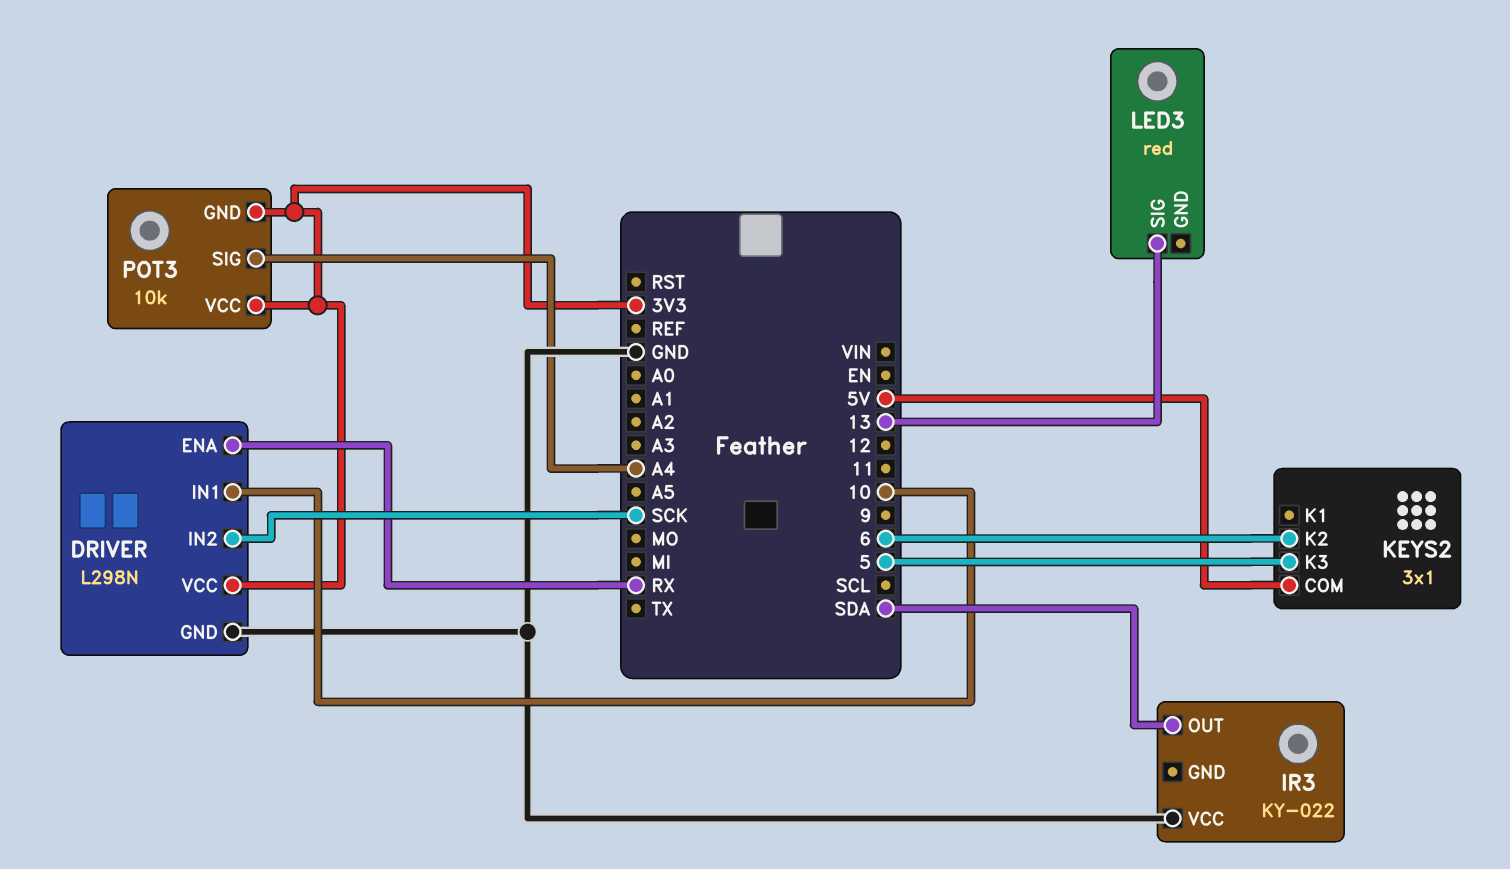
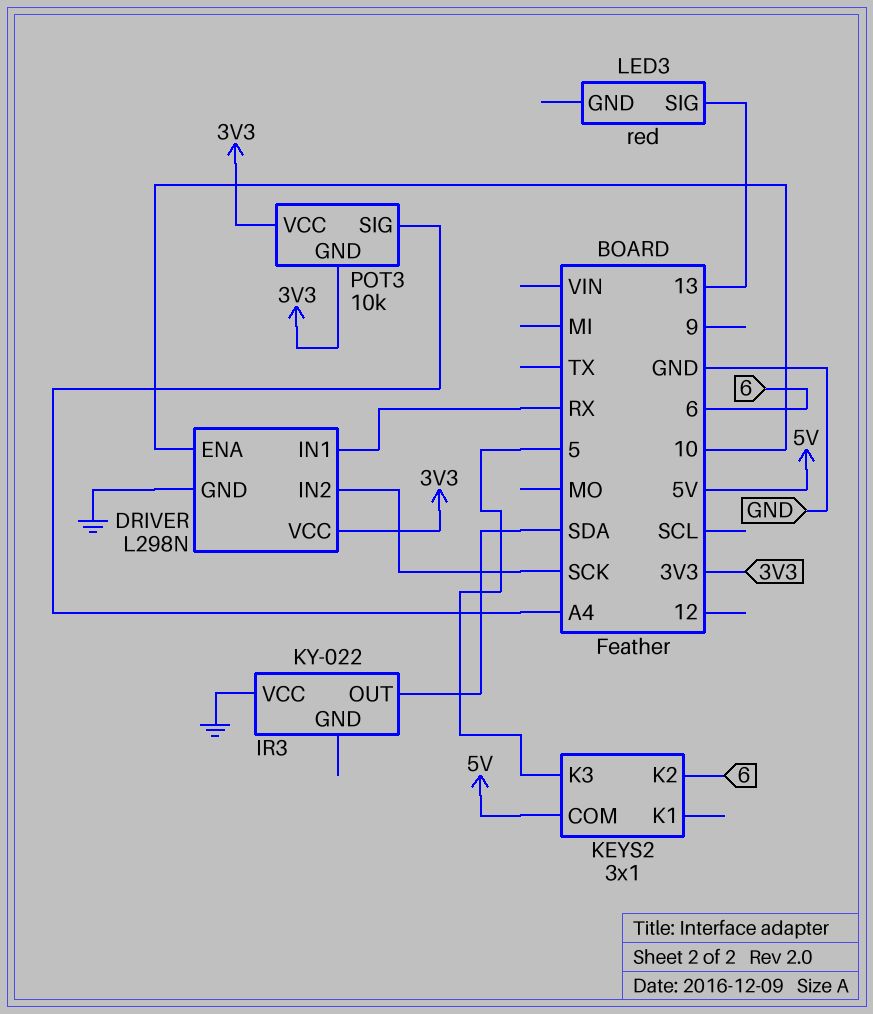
DRIVER pin ENA: RX -> 10
DRIVER pin IN1: 10 -> RX

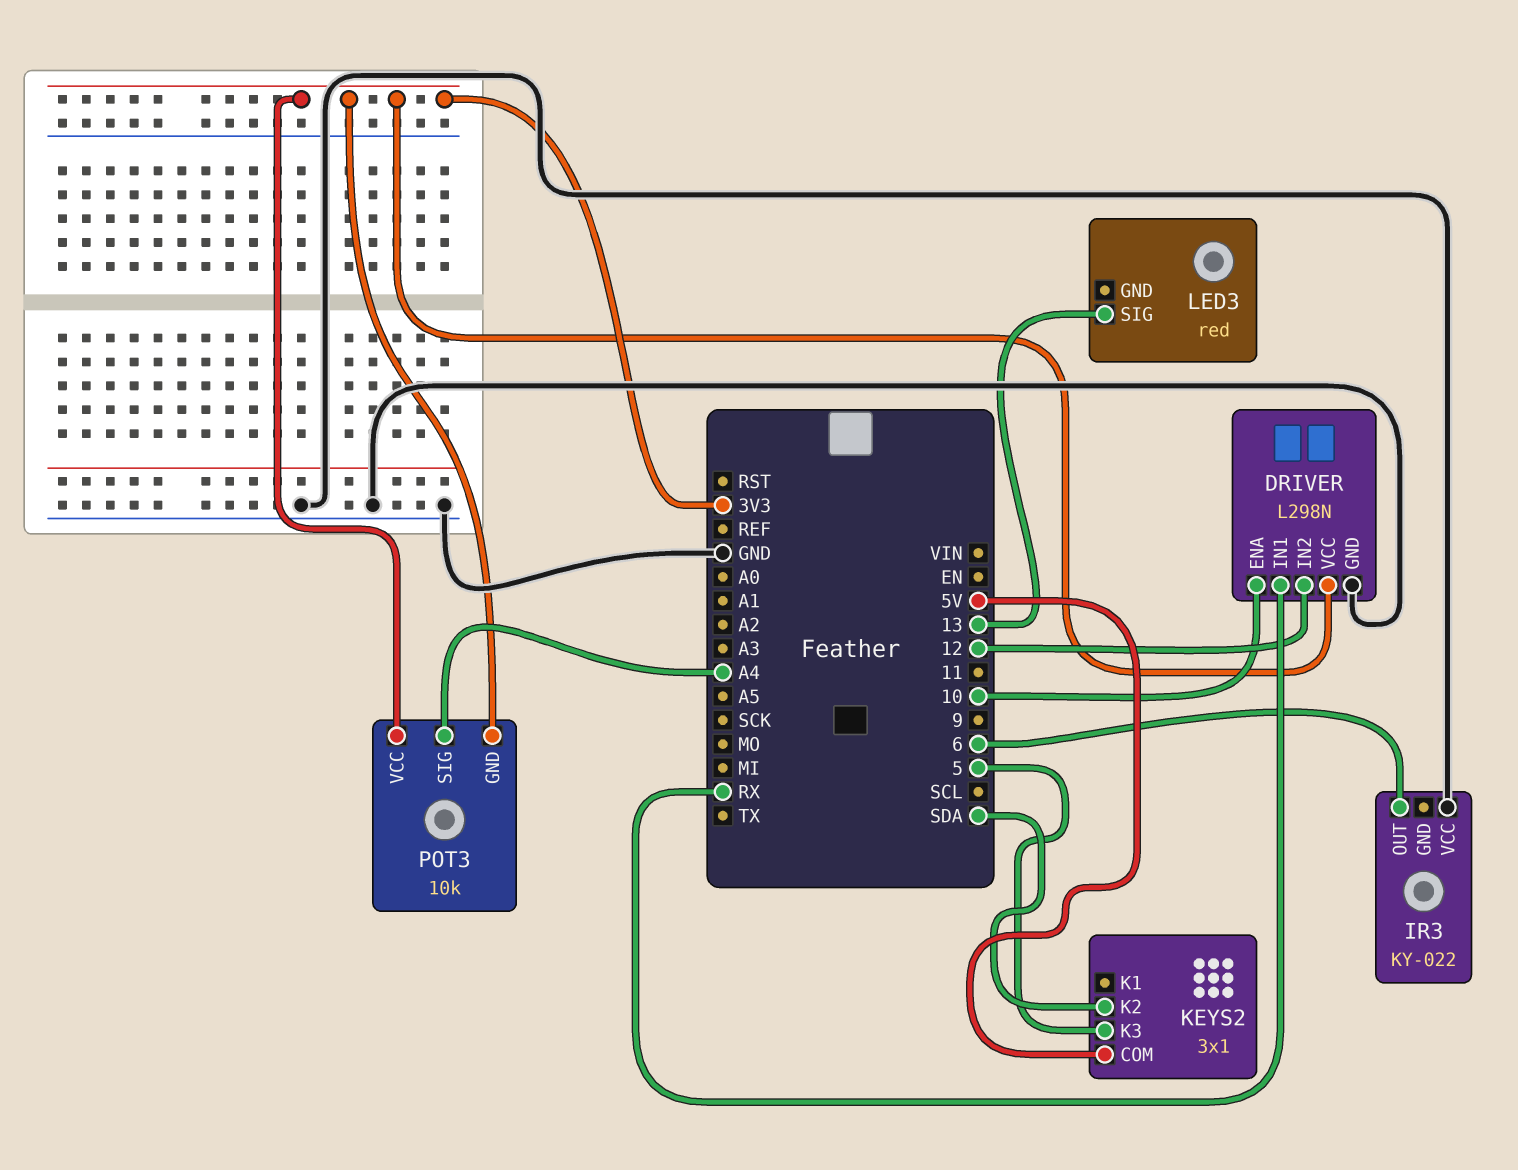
DRIVER pin IN2: SCK -> 12
IR3 pin OUT: SDA -> 6
KEYS2 pin K2: 6 -> SDA

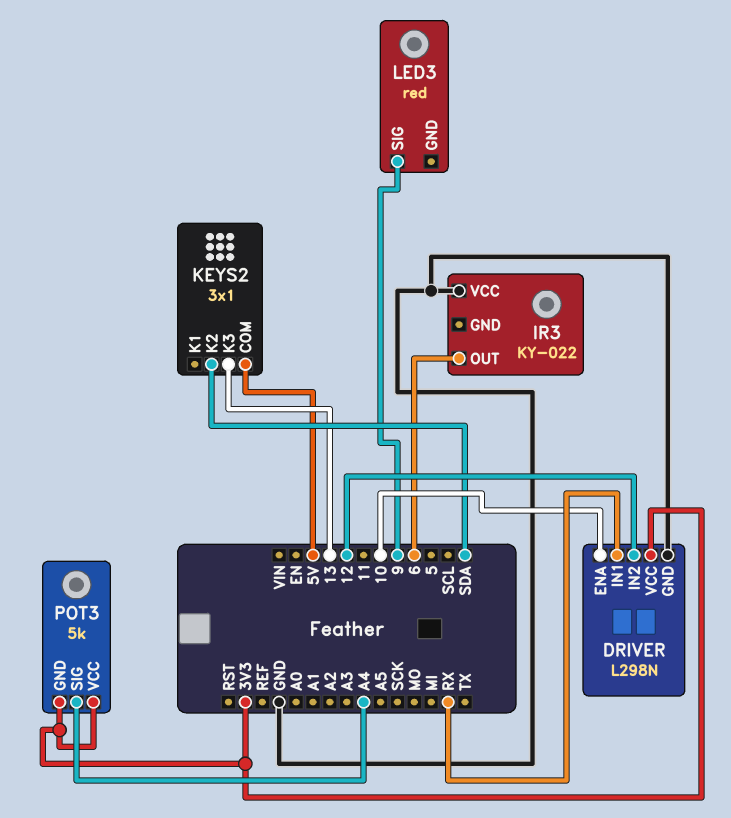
KEYS2 pin K3: 5 -> 13
LED3 pin SIG: 13 -> 9
POT3: 10k -> 5k

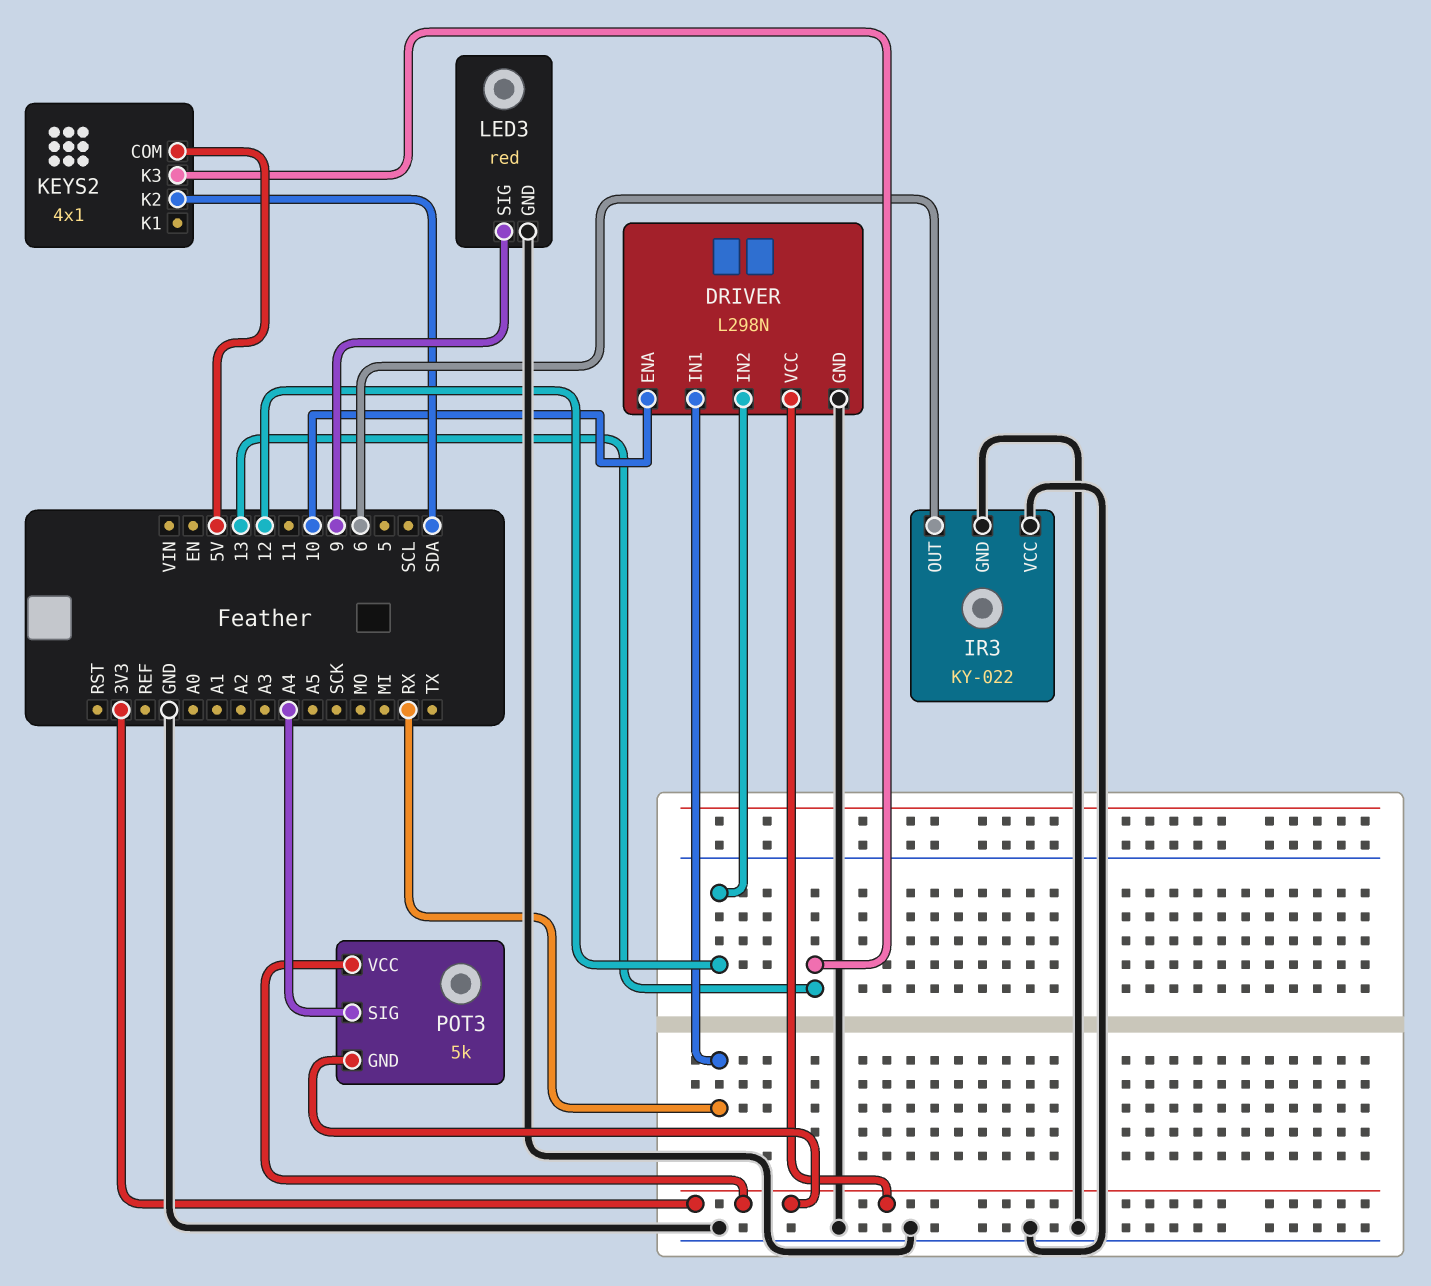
IR3 pin GND: none -> GND
KEYS2: 3x1 -> 4x1
LED3 pin GND: none -> GND

